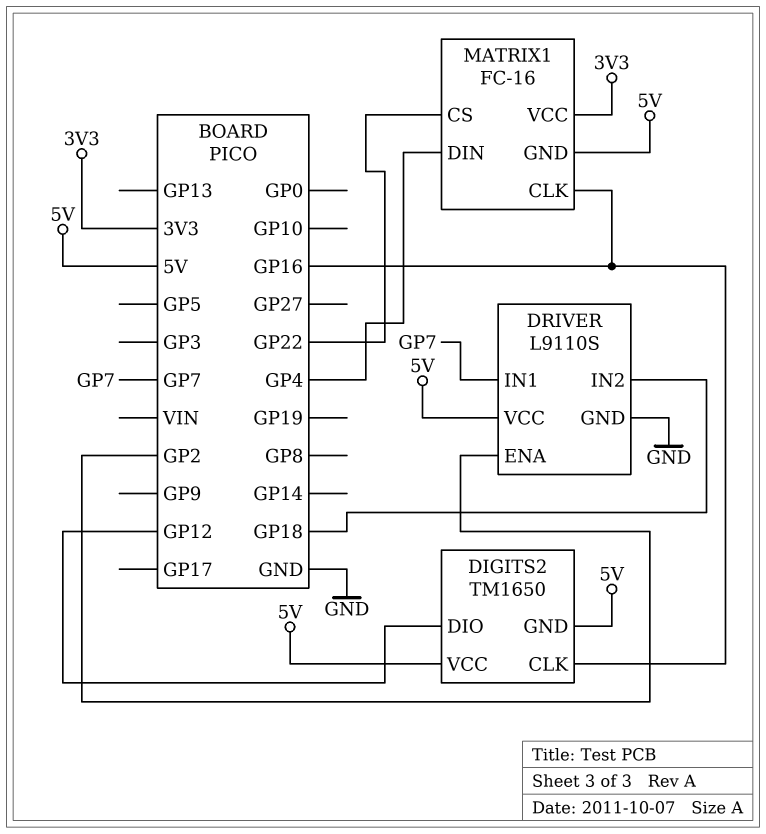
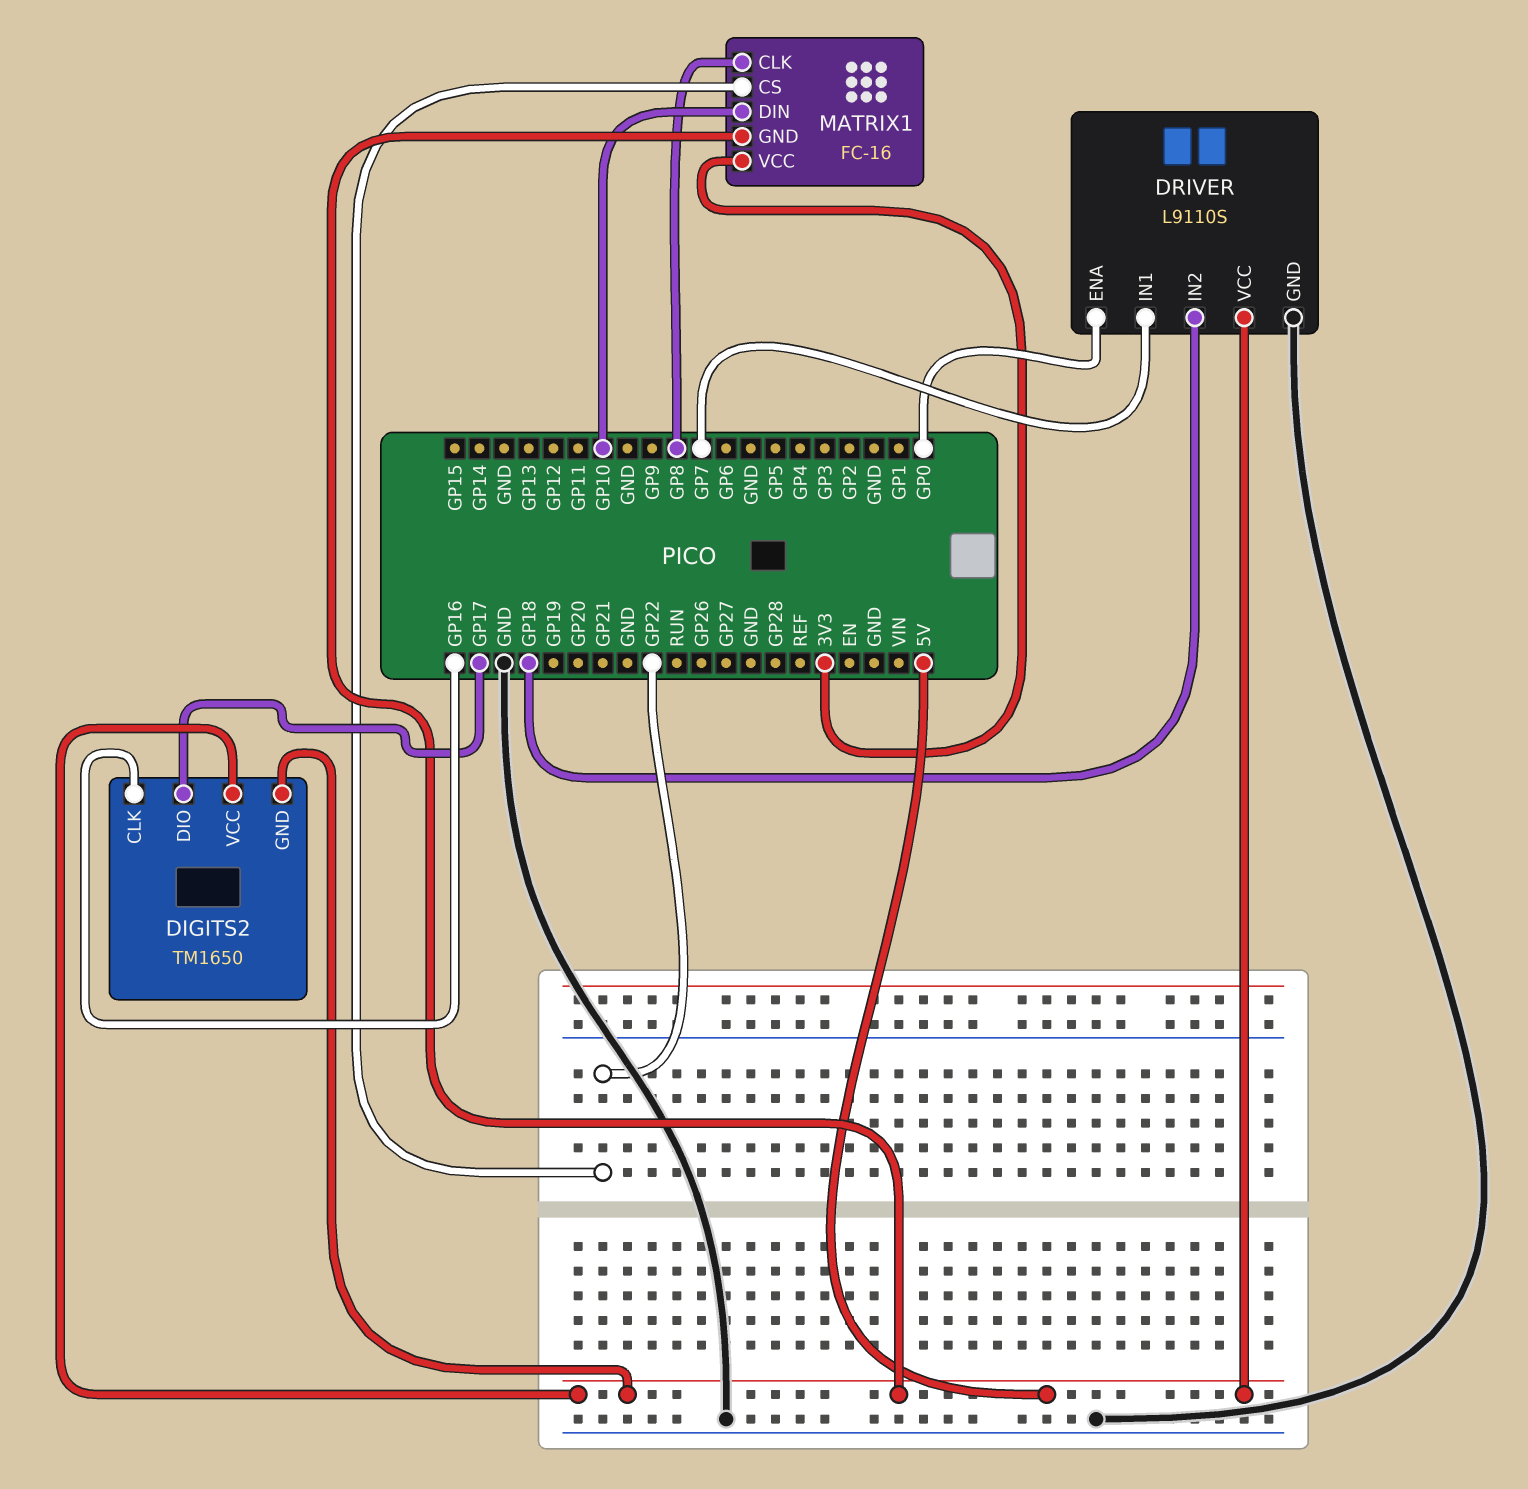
DIGITS2 pin DIO: GP12 -> GP17
DRIVER pin ENA: GP2 -> GP0
MATRIX1 pin CLK: GP16 -> GP8
MATRIX1 pin DIN: GP4 -> GP10

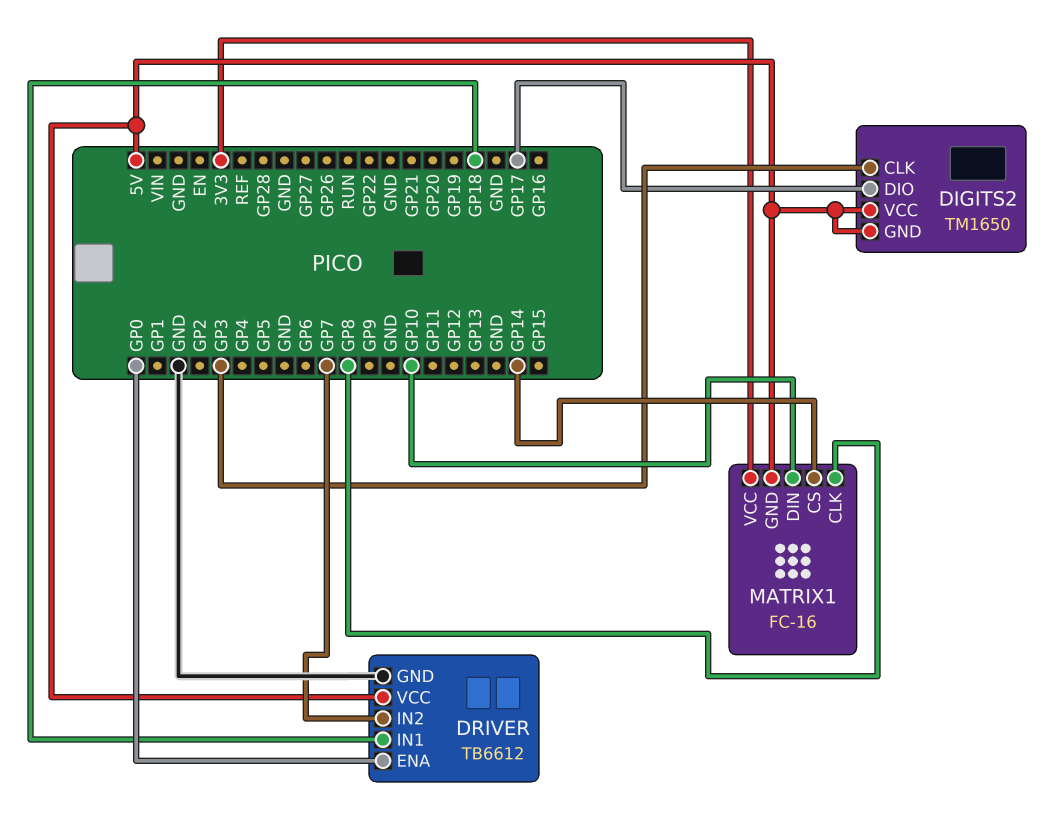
DIGITS2 pin CLK: GP16 -> GP3
DRIVER: L9110S -> TB6612
DRIVER pin IN1: GP7 -> GP18
DRIVER pin IN2: GP18 -> GP7
MATRIX1 pin CS: GP22 -> GP14

